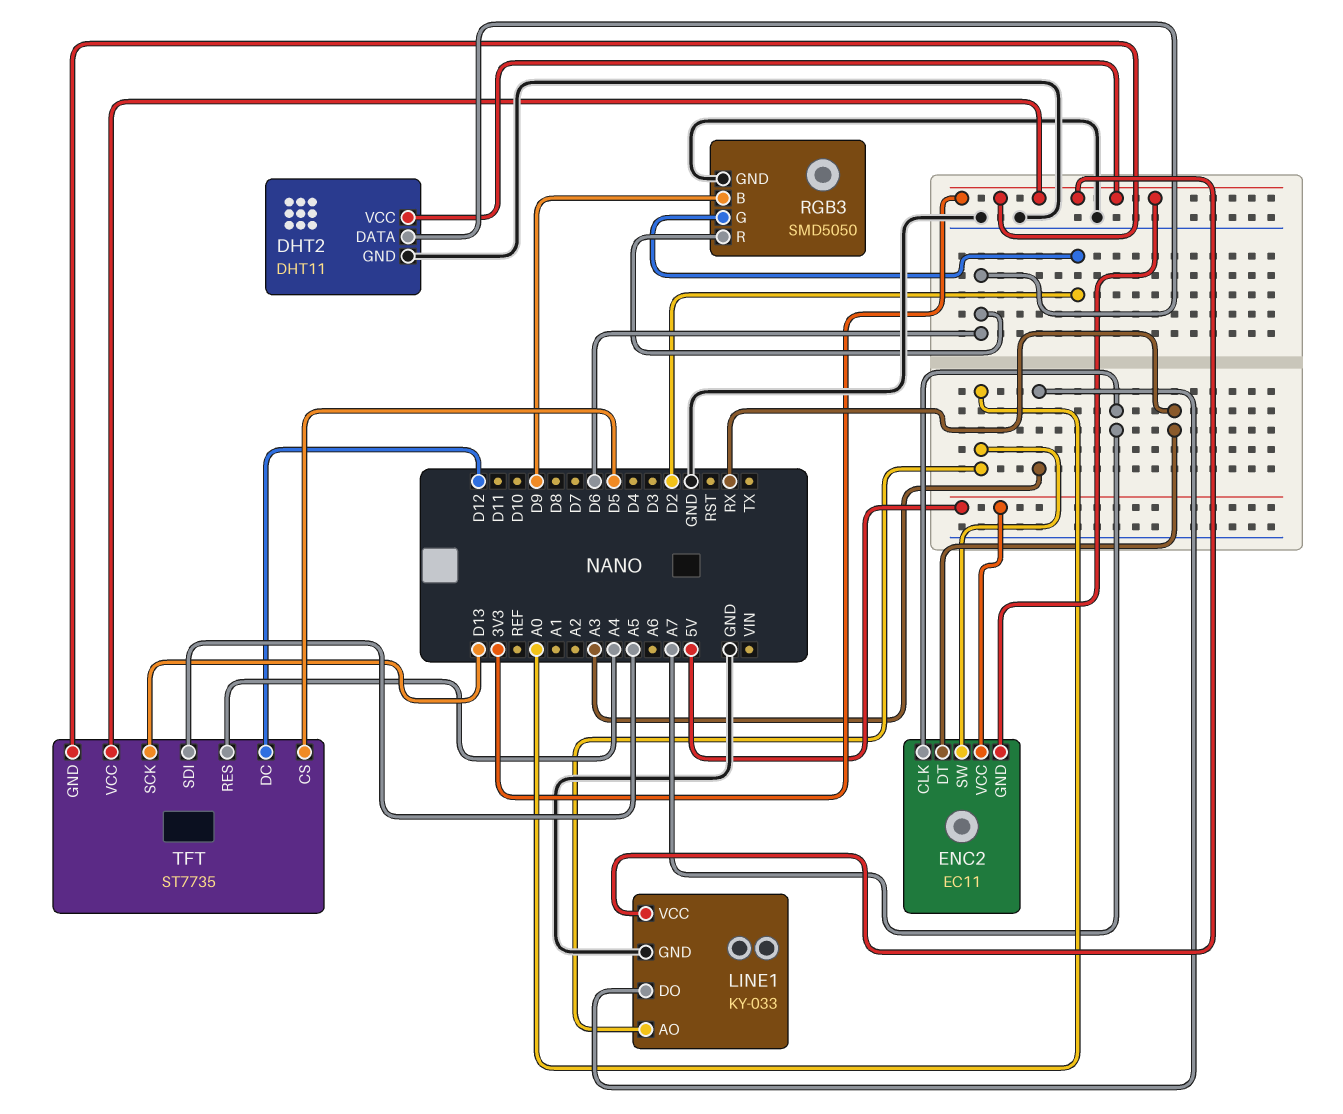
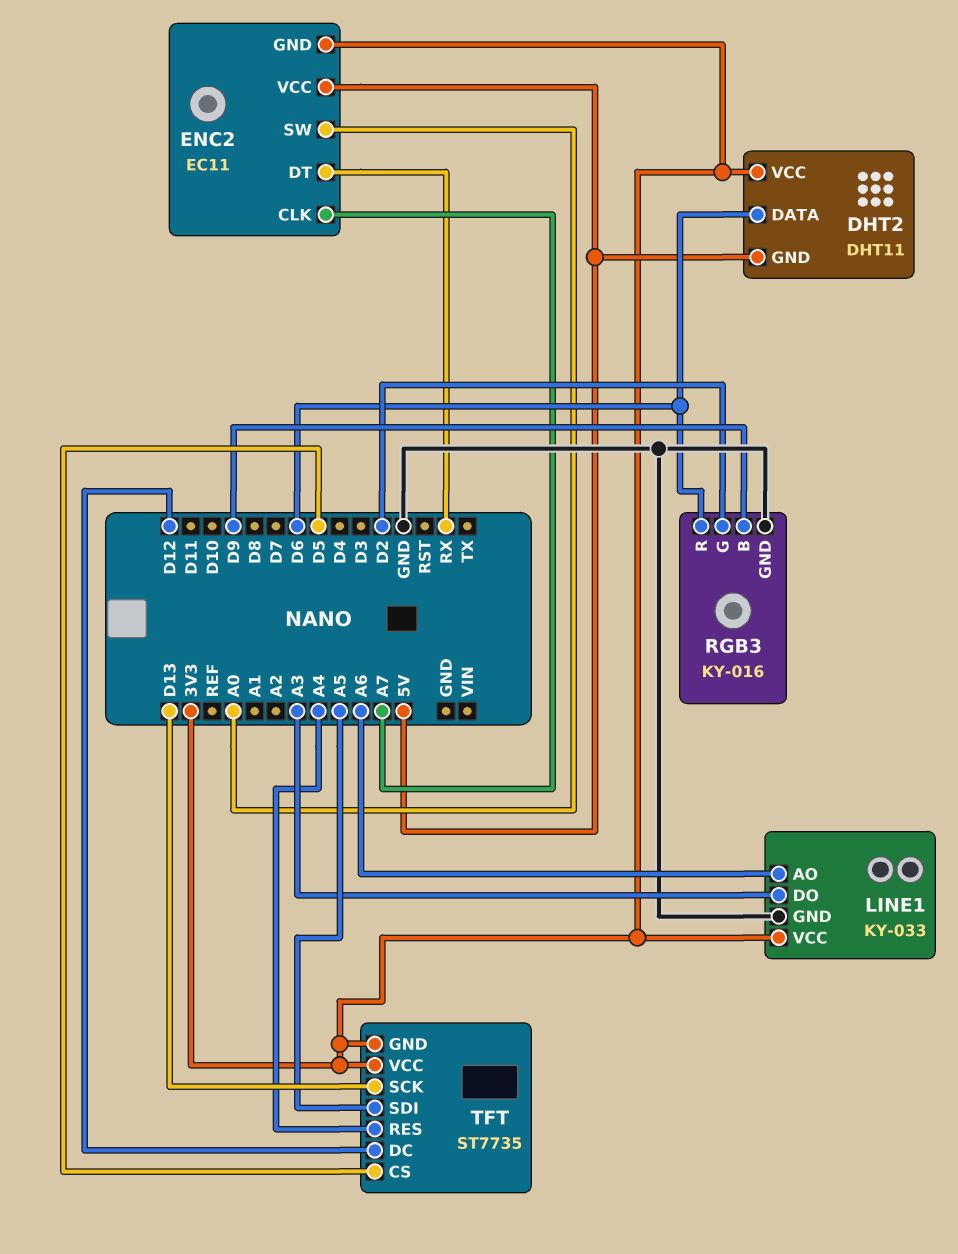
DHT2 pin GND: GND -> 5V
LINE1 pin AO: A0 -> A6
RGB3: SMD5050 -> KY-016

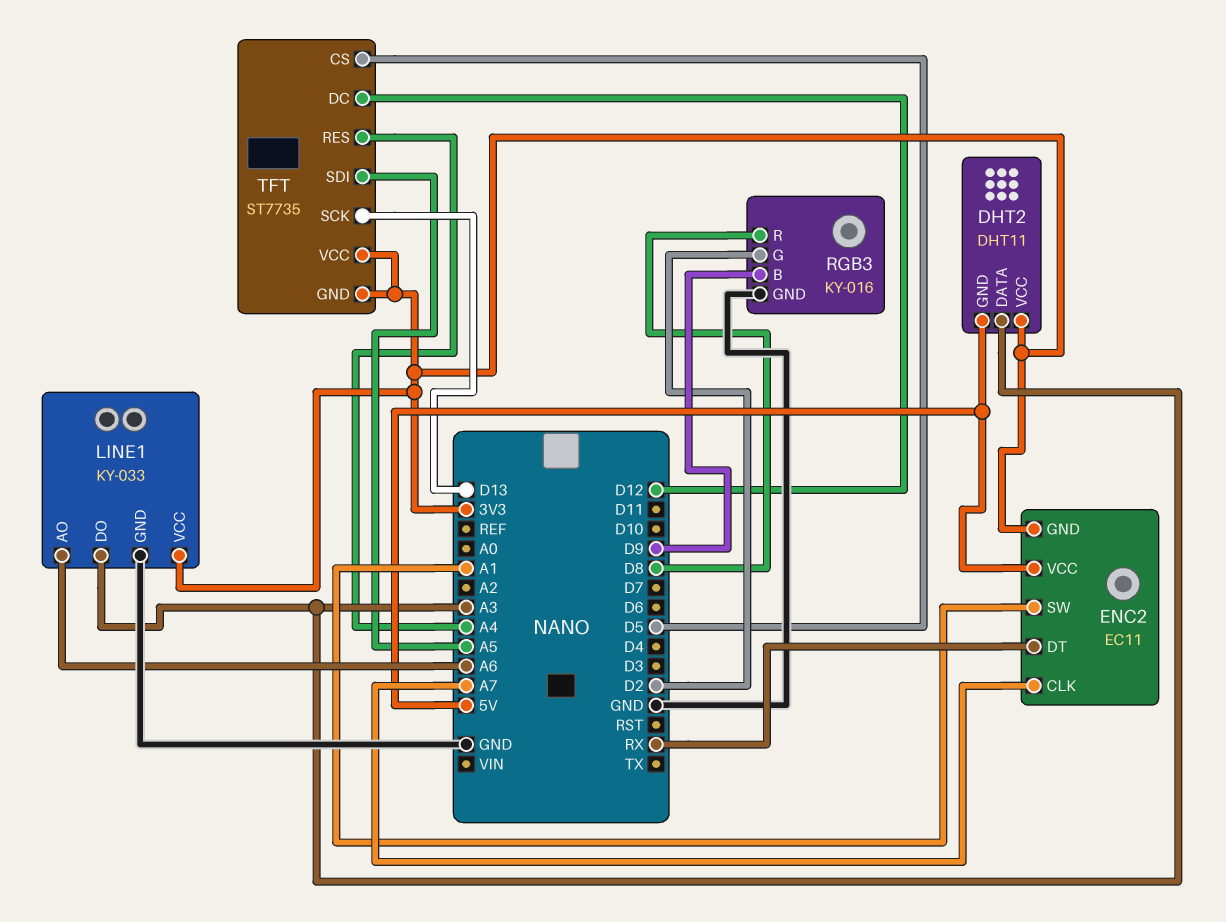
DHT2 pin DATA: D6 -> A3
ENC2 pin SW: A0 -> A1
RGB3 pin R: D6 -> D8

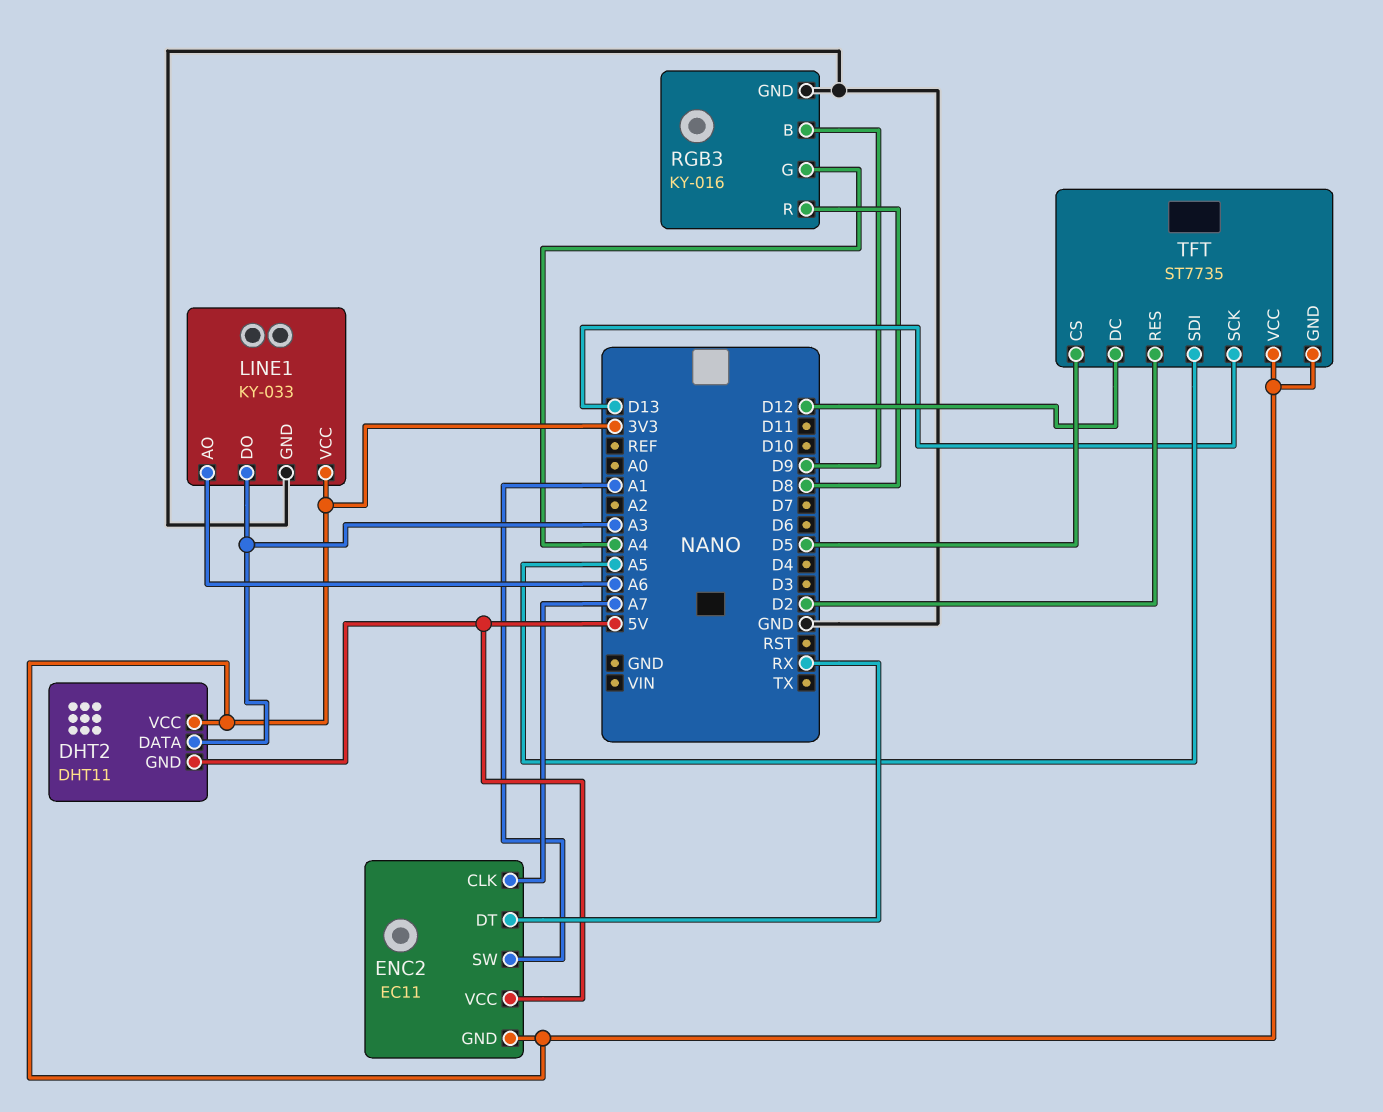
RGB3 pin G: D2 -> A4
TFT pin RES: A4 -> D2

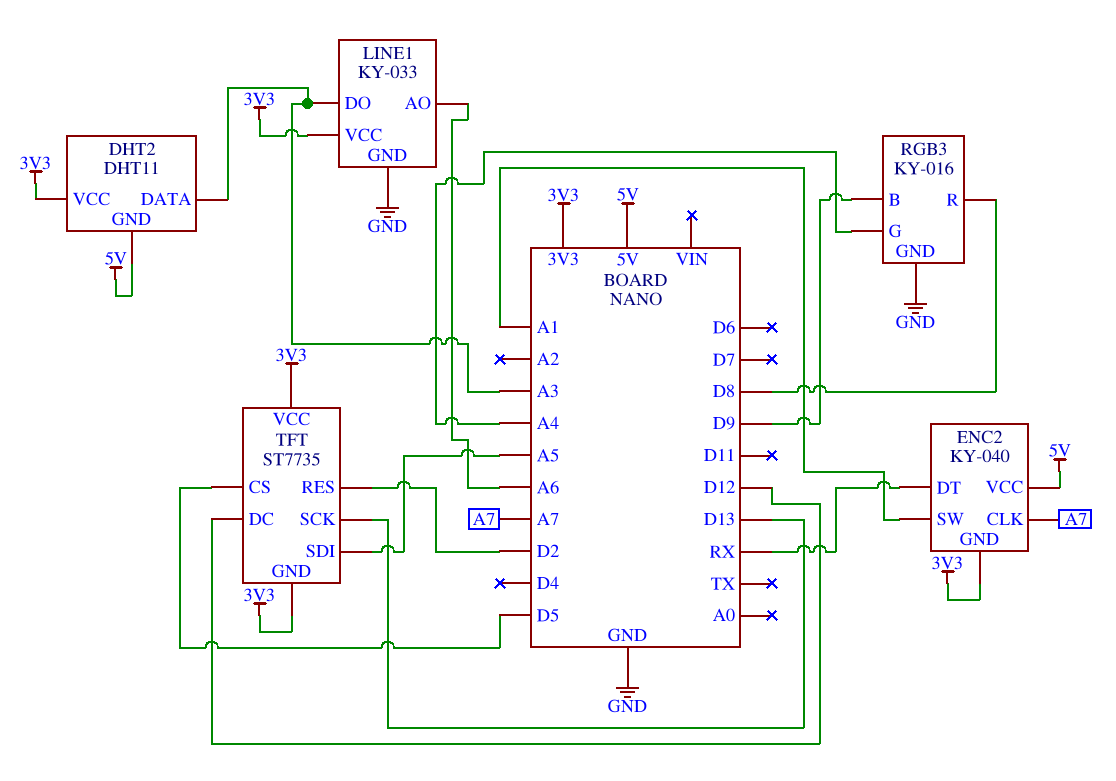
ENC2: EC11 -> KY-040

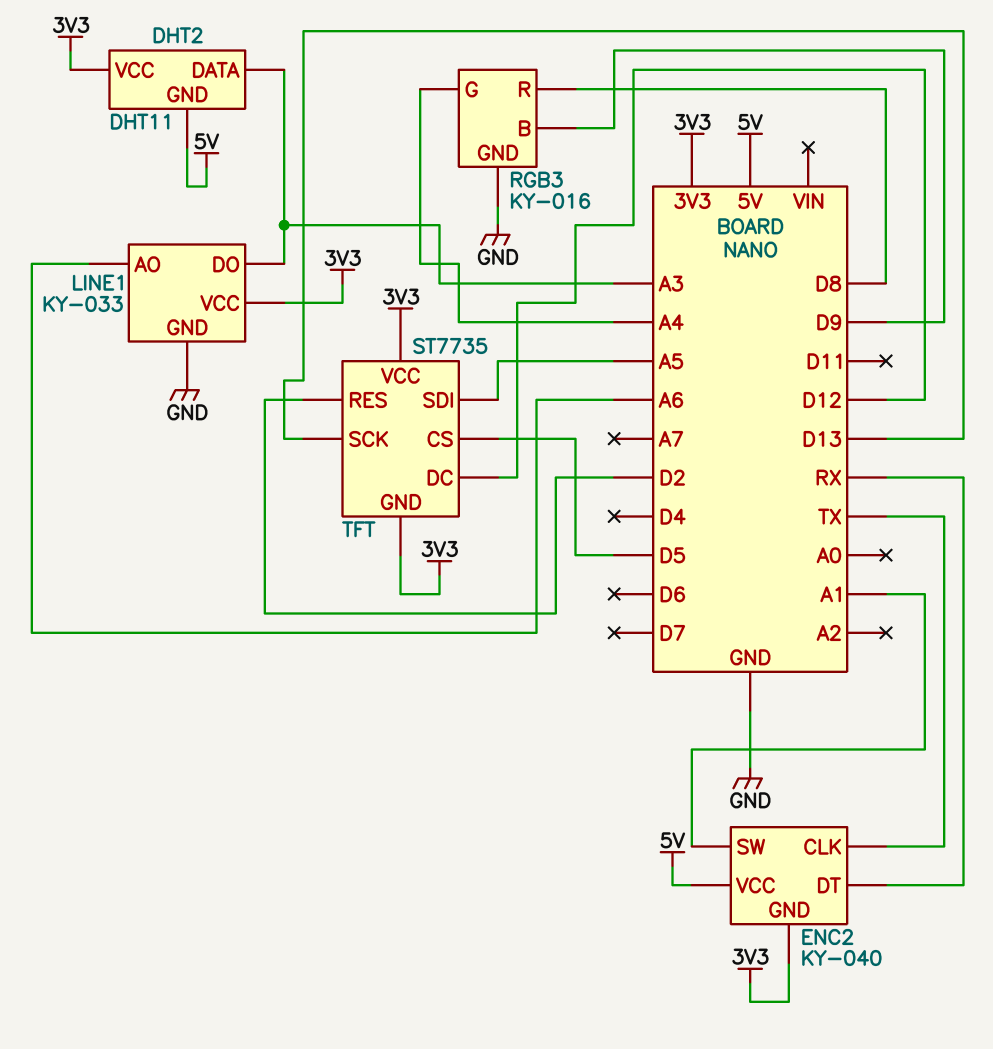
ENC2 pin CLK: A7 -> TX

